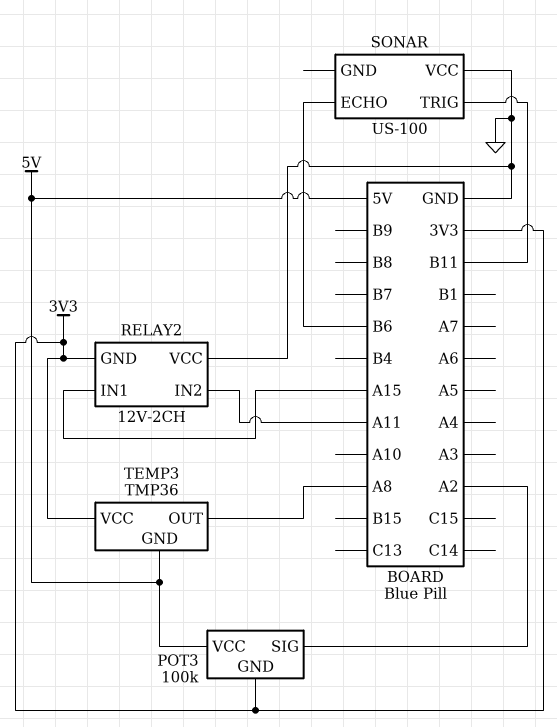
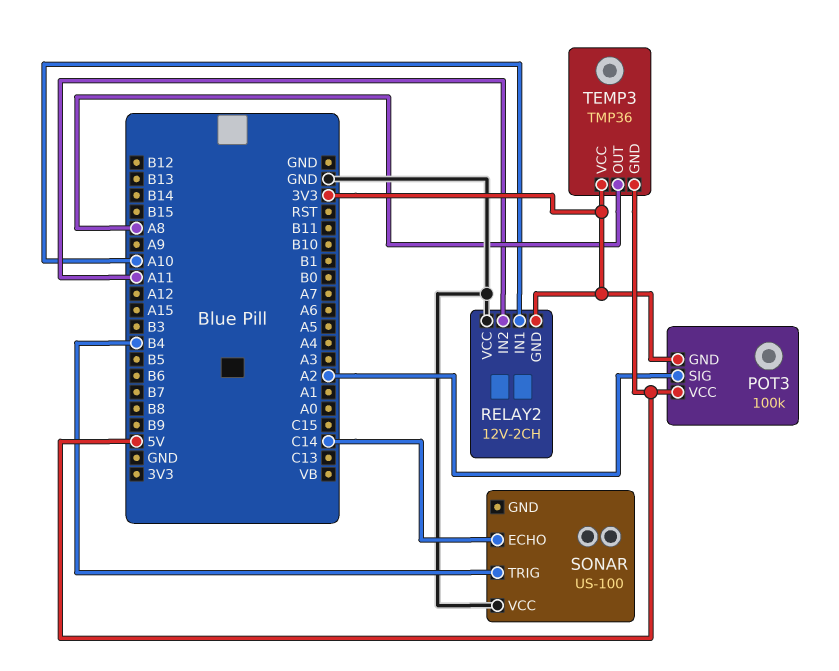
RELAY2 pin IN1: A15 -> A10
SONAR pin ECHO: B6 -> C14
SONAR pin TRIG: B11 -> B4

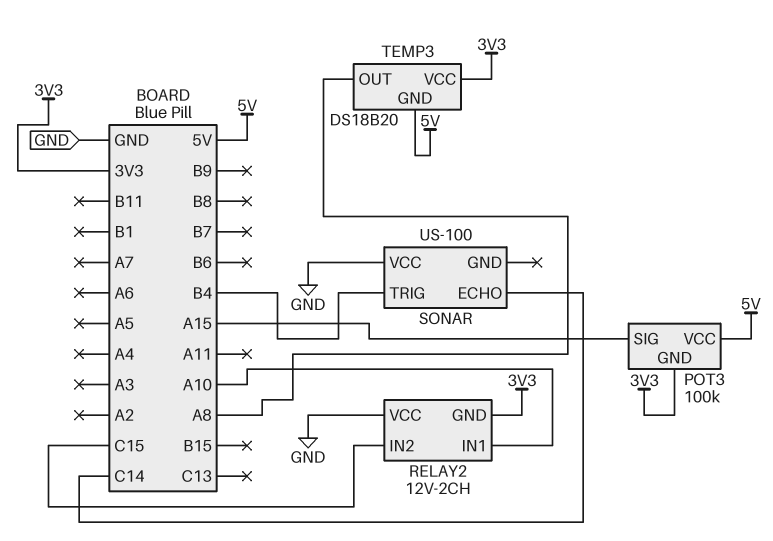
POT3 pin SIG: A2 -> A15
RELAY2 pin IN2: A11 -> C15
TEMP3: TMP36 -> DS18B20

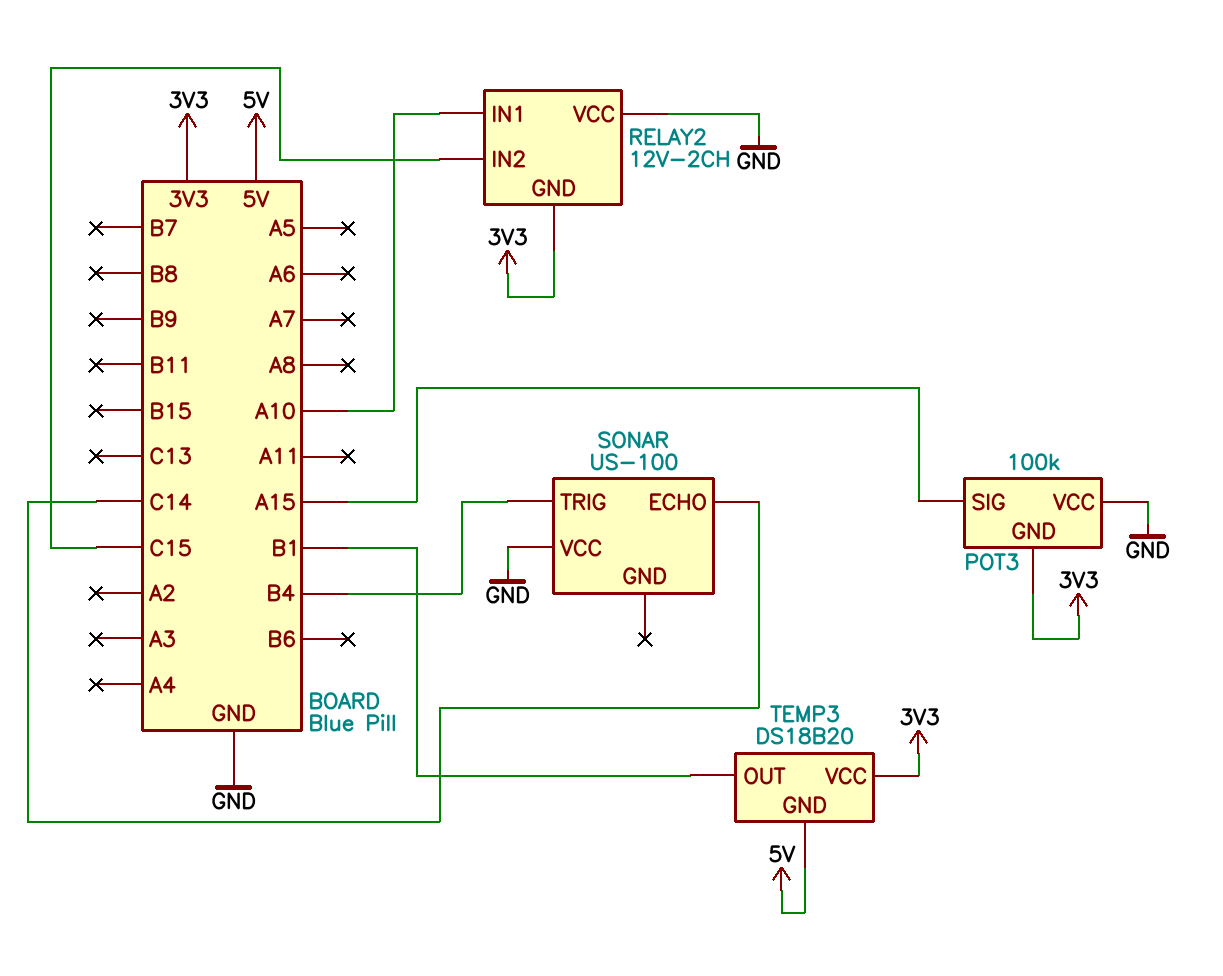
POT3 pin VCC: 5V -> GND
TEMP3 pin OUT: A8 -> B1

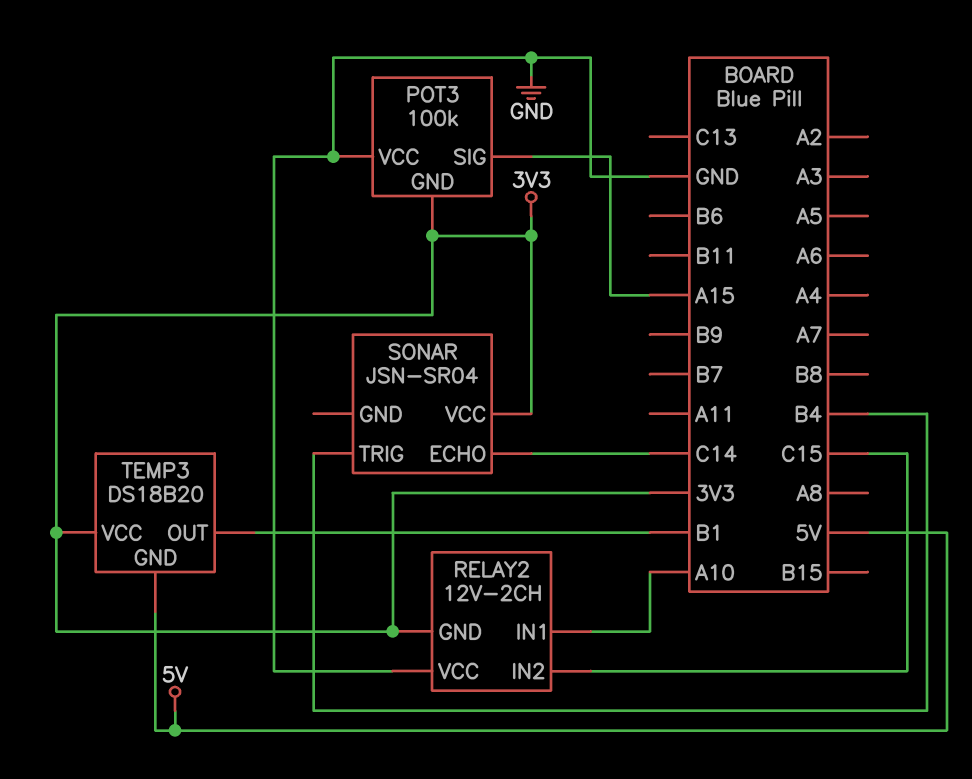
SONAR: US-100 -> JSN-SR04
SONAR pin VCC: GND -> 3V3

